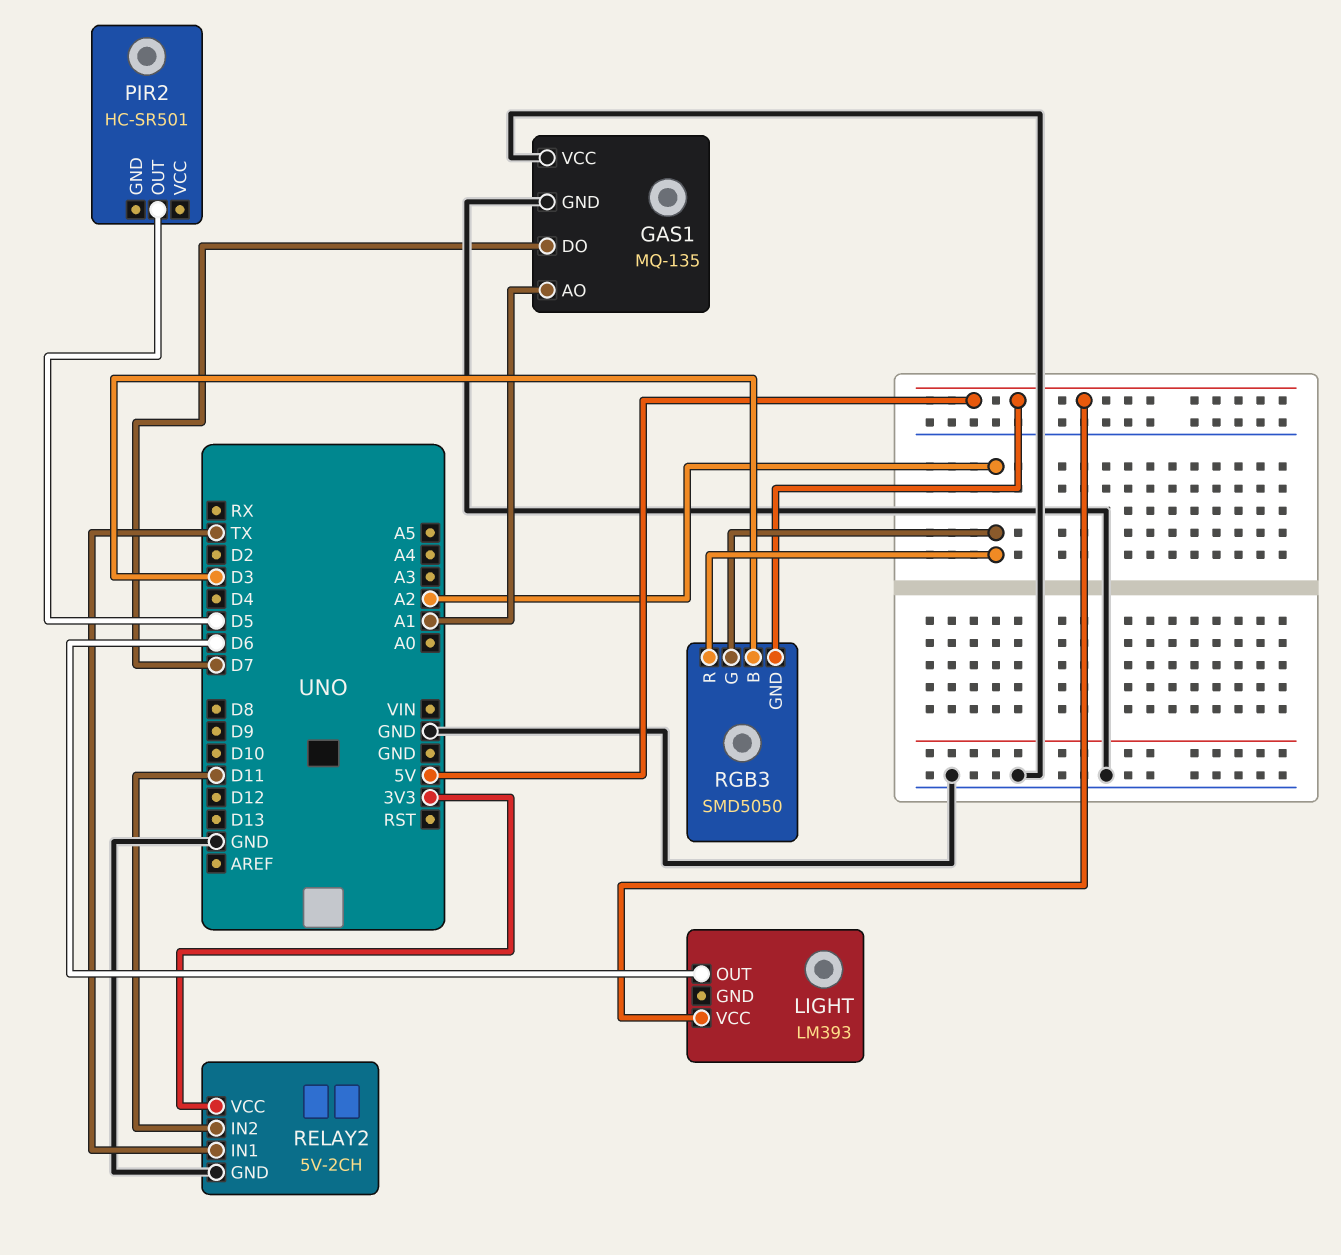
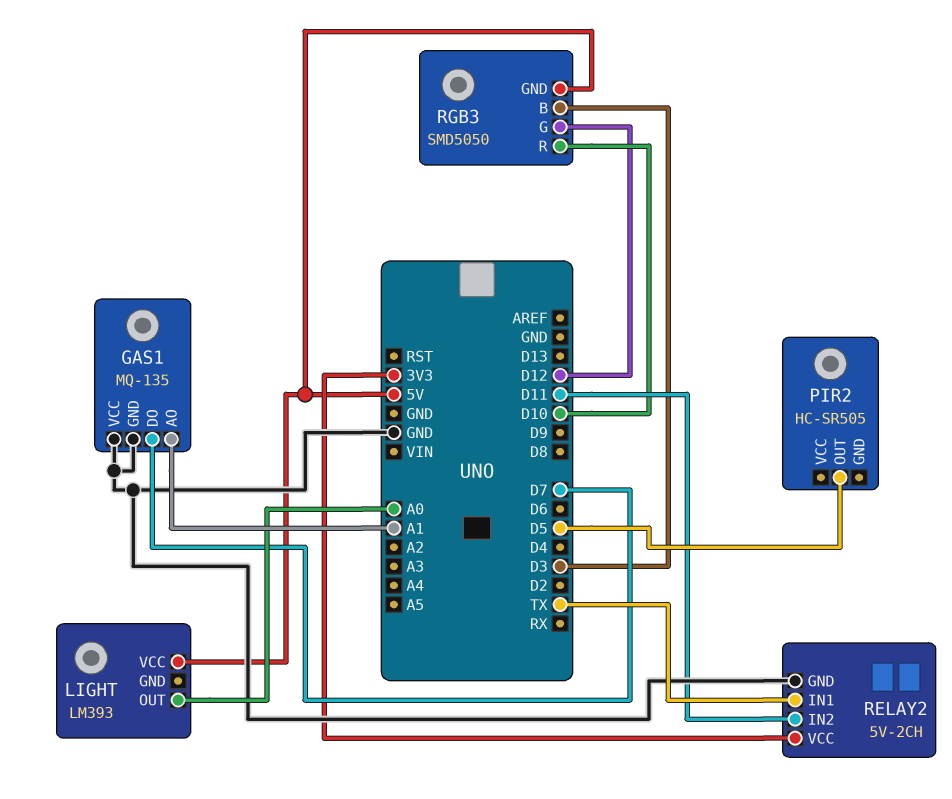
LIGHT pin OUT: D6 -> A0
PIR2: HC-SR501 -> HC-SR505
RGB3 pin G: A2 -> D12
RGB3 pin R: A2 -> D10

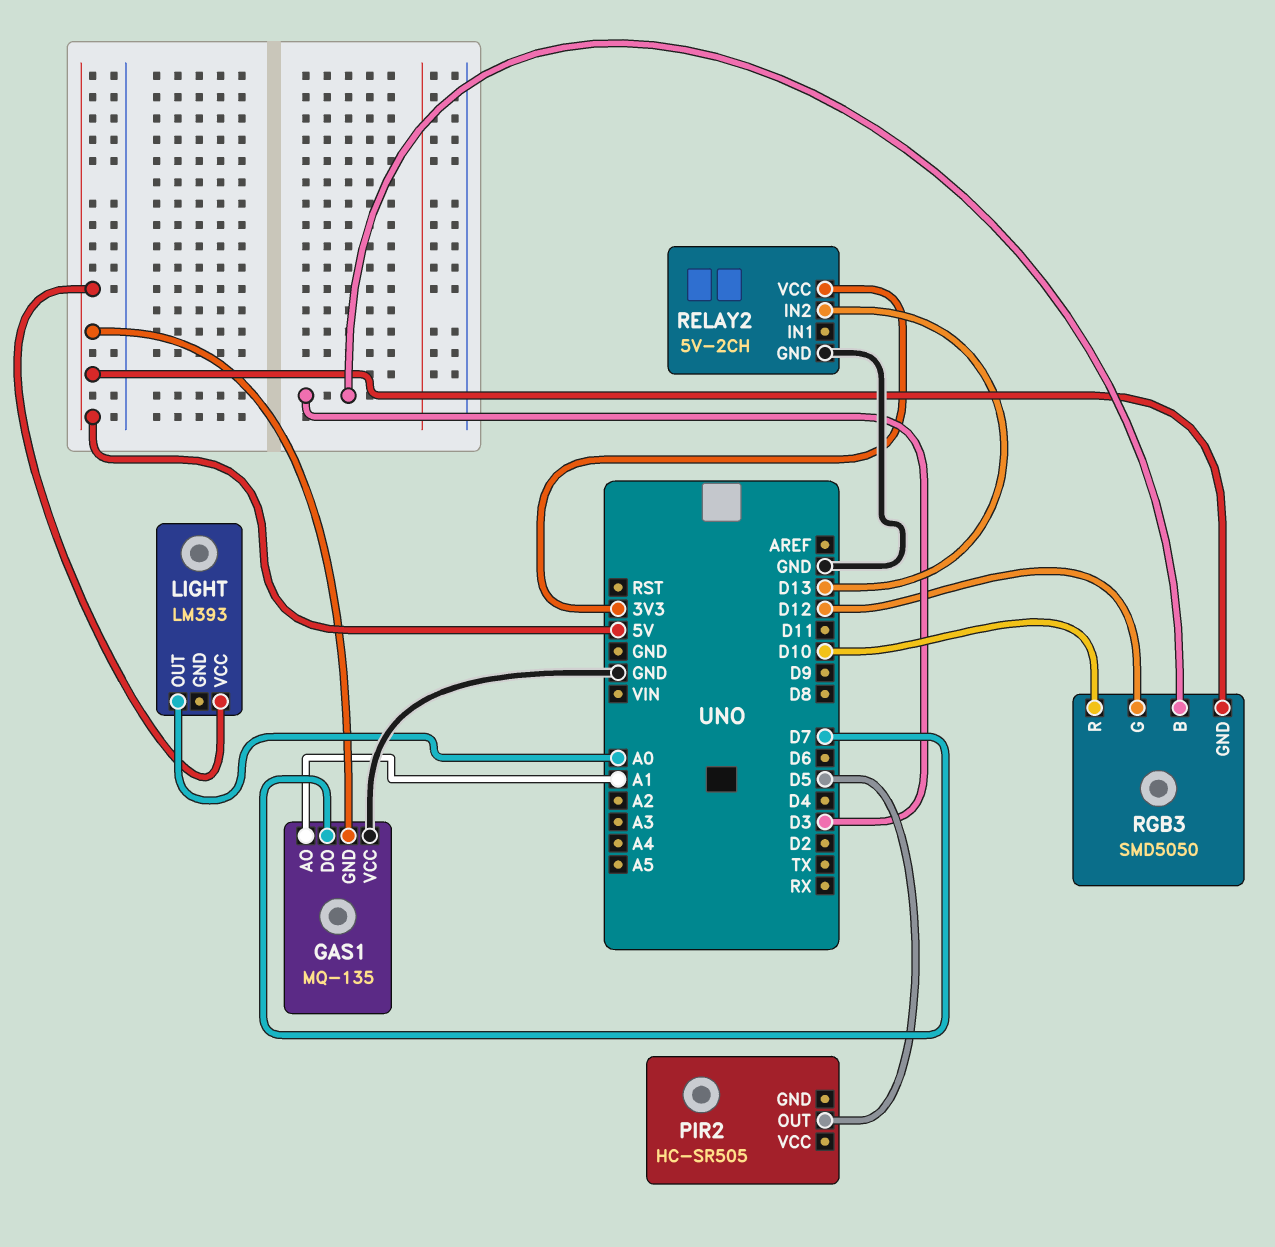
GAS1 pin GND: GND -> 5V
RELAY2 pin IN1: TX -> none
RELAY2 pin IN2: D11 -> D13

